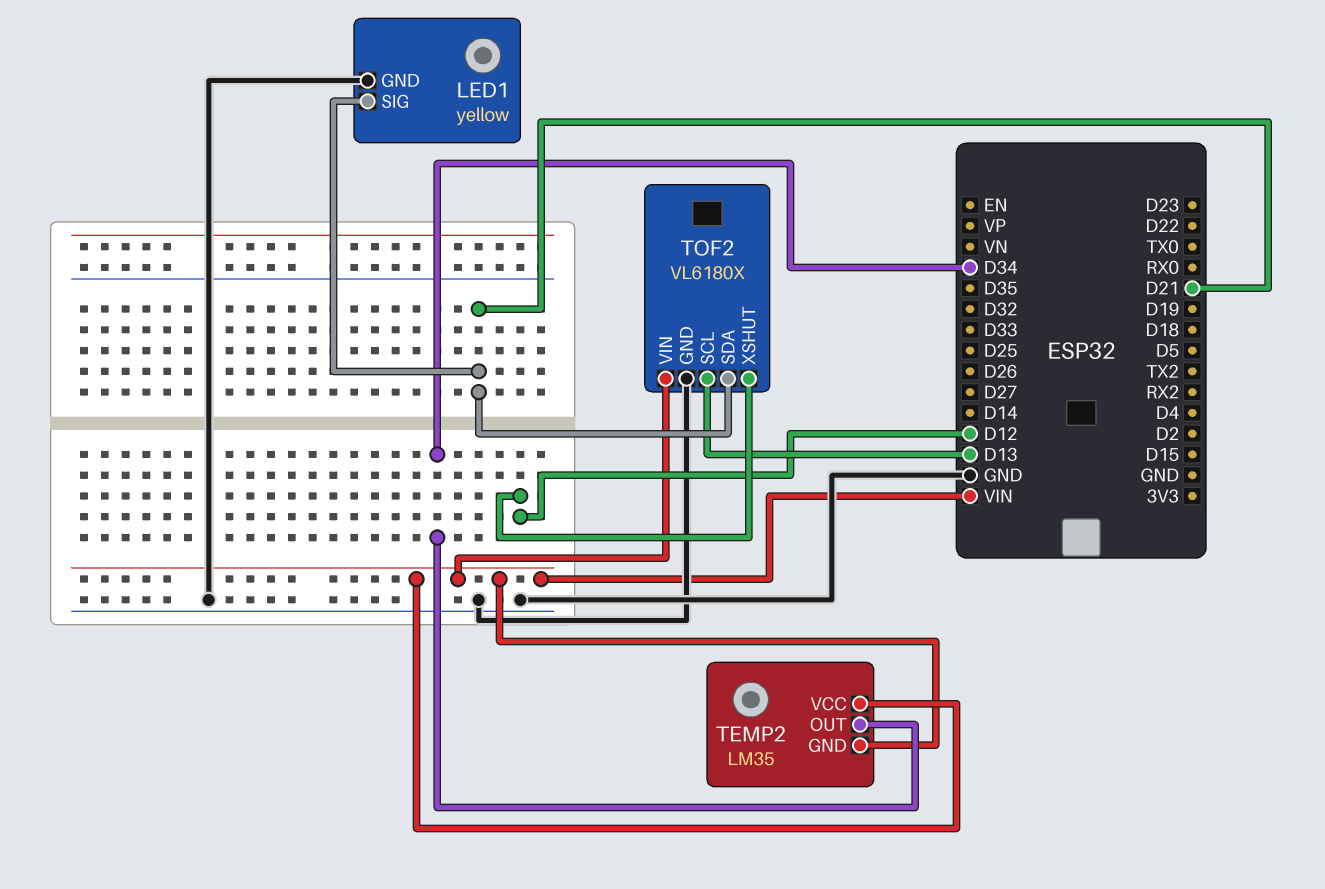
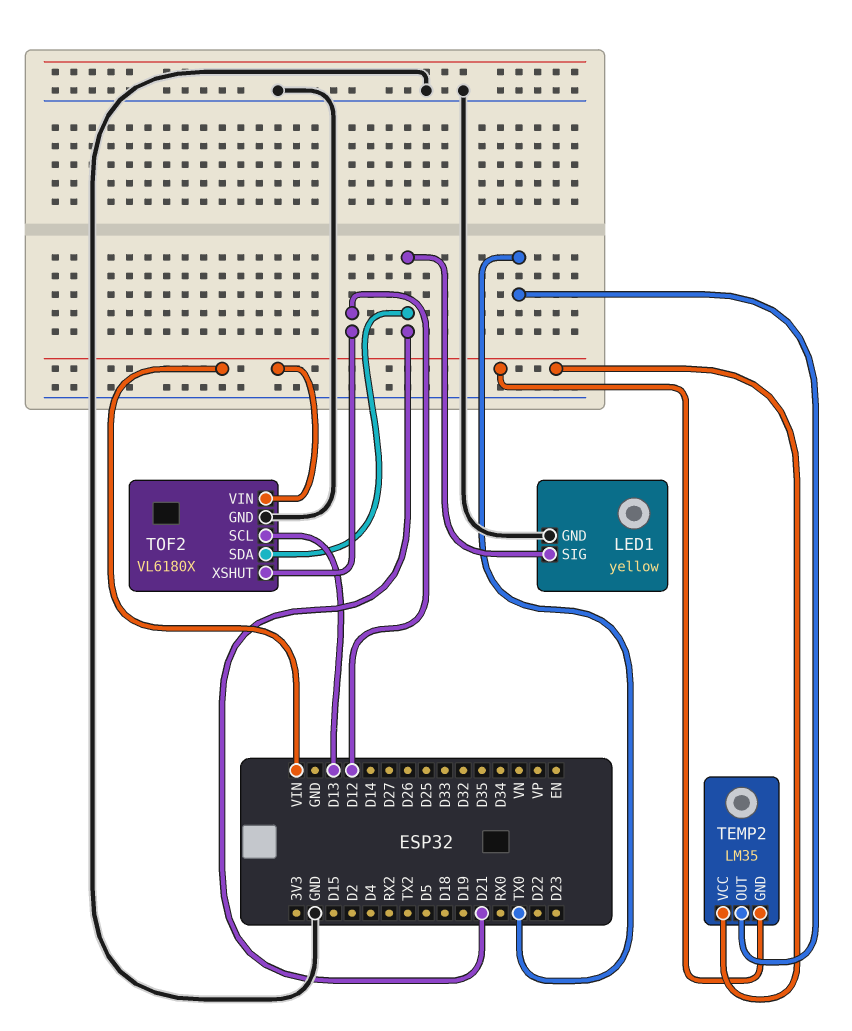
TEMP2 pin OUT: D34 -> TX0

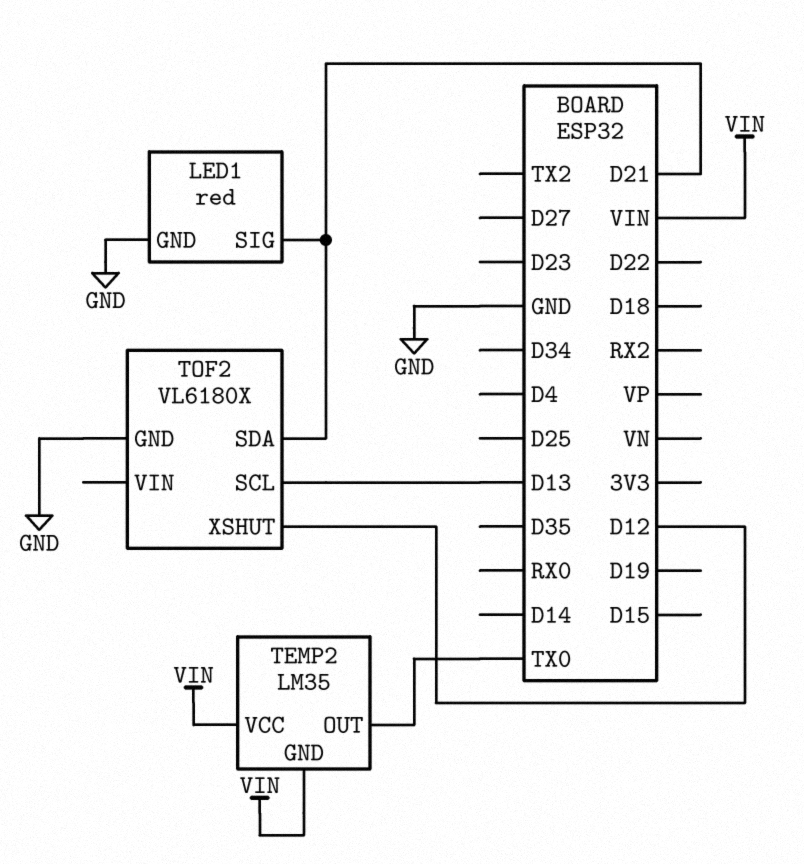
LED1: yellow -> red
TOF2 pin VIN: VIN -> none

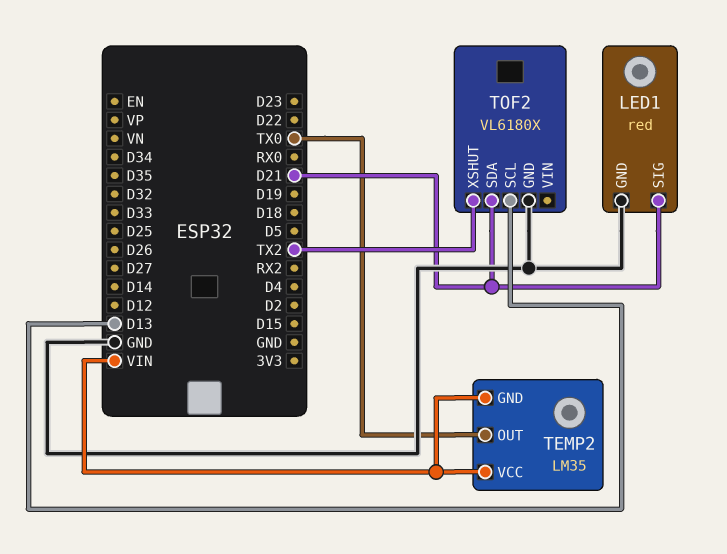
TOF2 pin XSHUT: D12 -> TX2

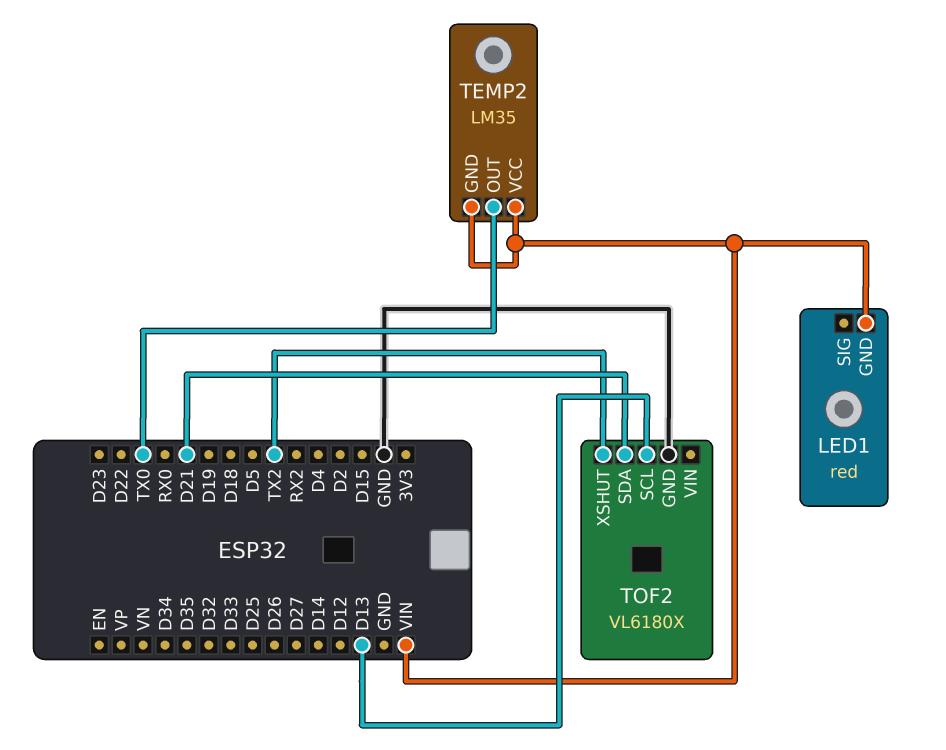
LED1 pin GND: GND -> VIN
LED1 pin SIG: D21 -> none

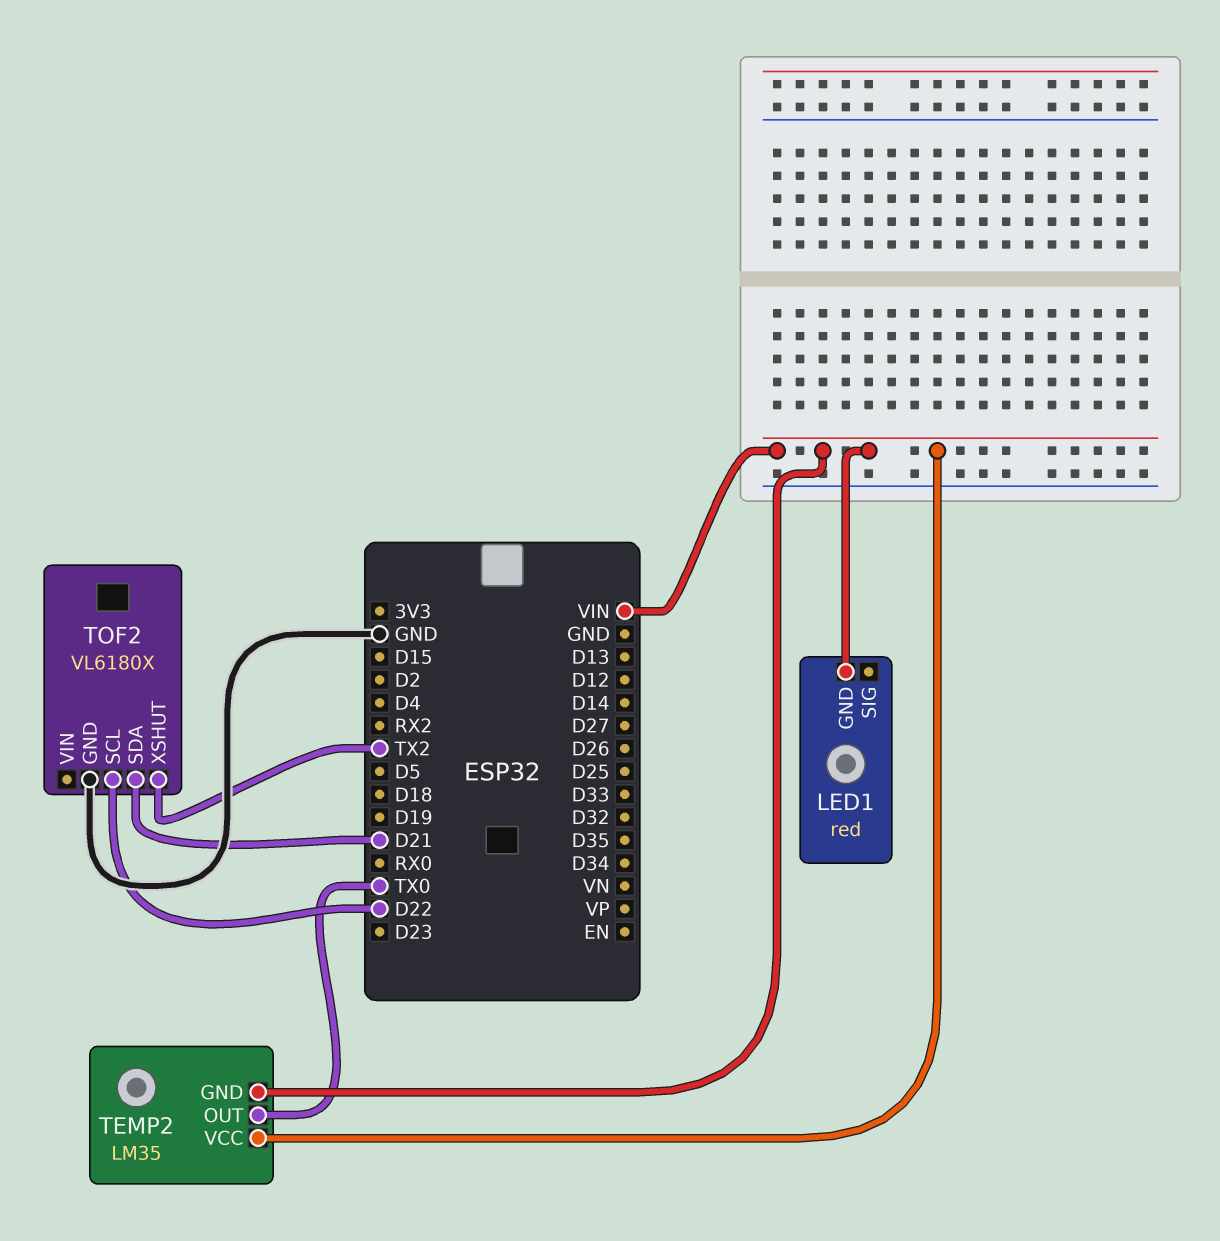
TOF2 pin SCL: D13 -> D22

